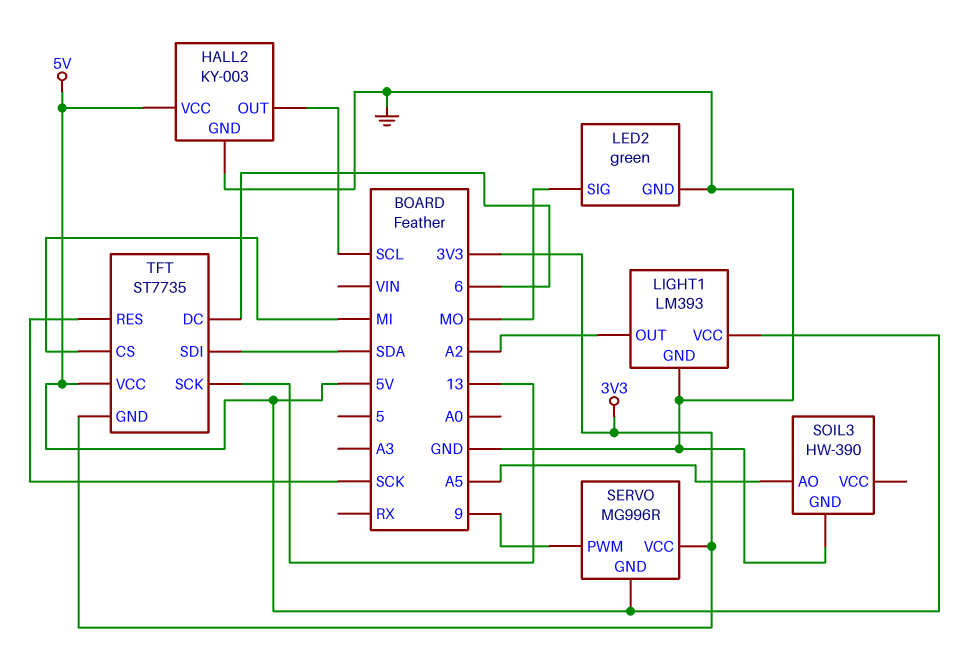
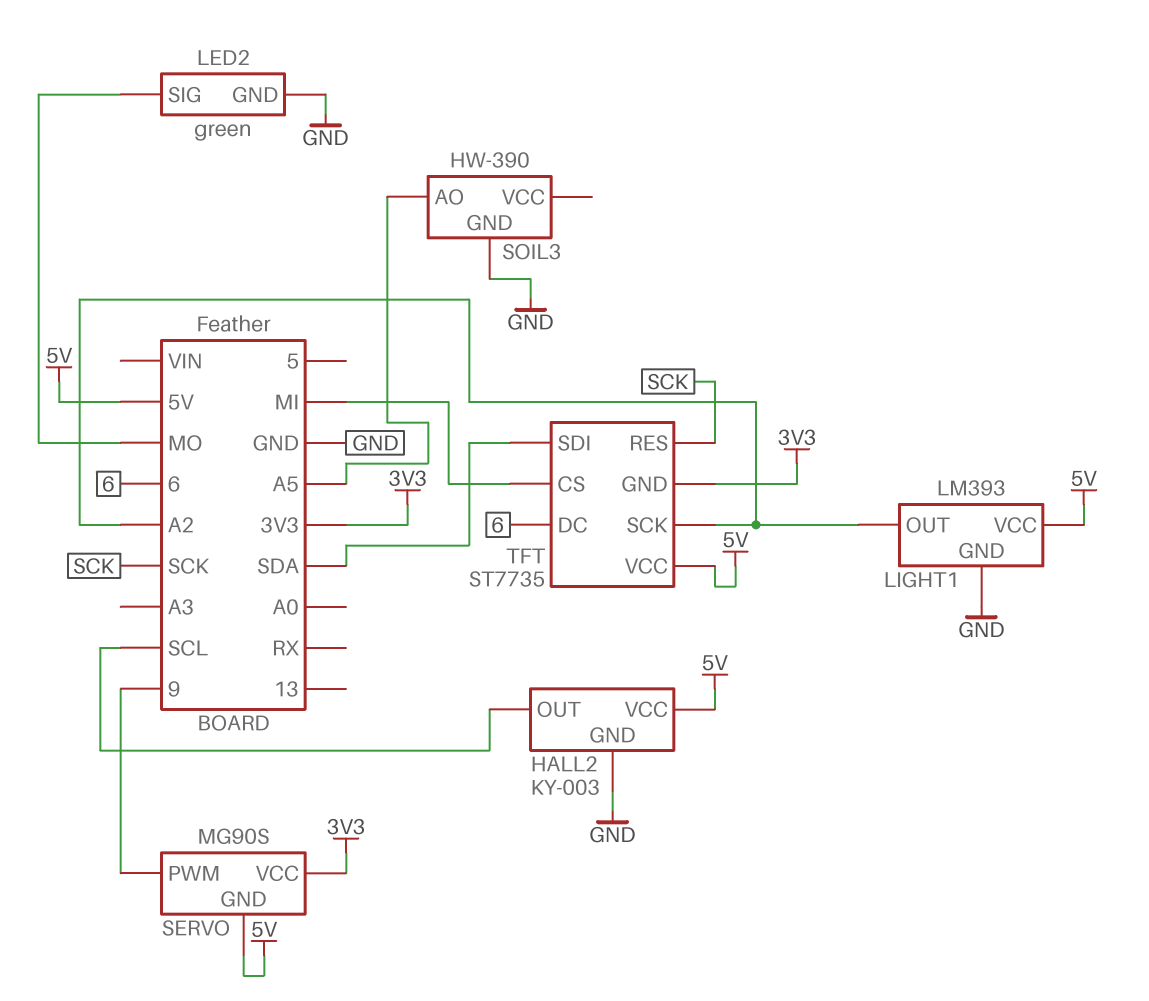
SERVO: MG996R -> MG90S
TFT pin SCK: 13 -> A2

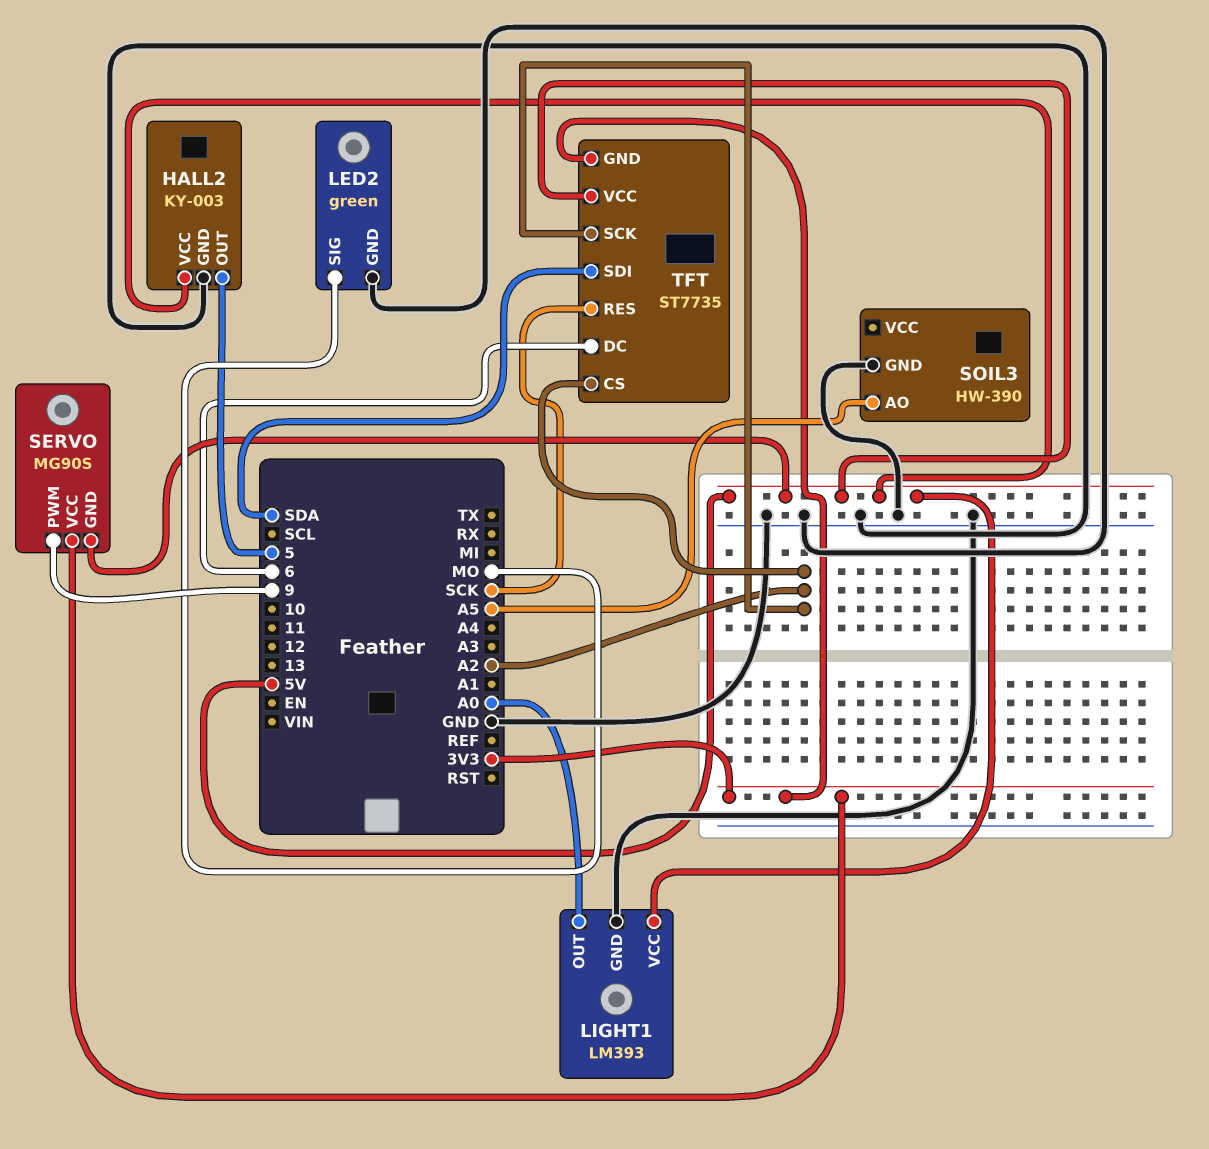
HALL2 pin OUT: SCL -> 5
LIGHT1 pin OUT: A2 -> A0
TFT pin CS: MI -> A2

